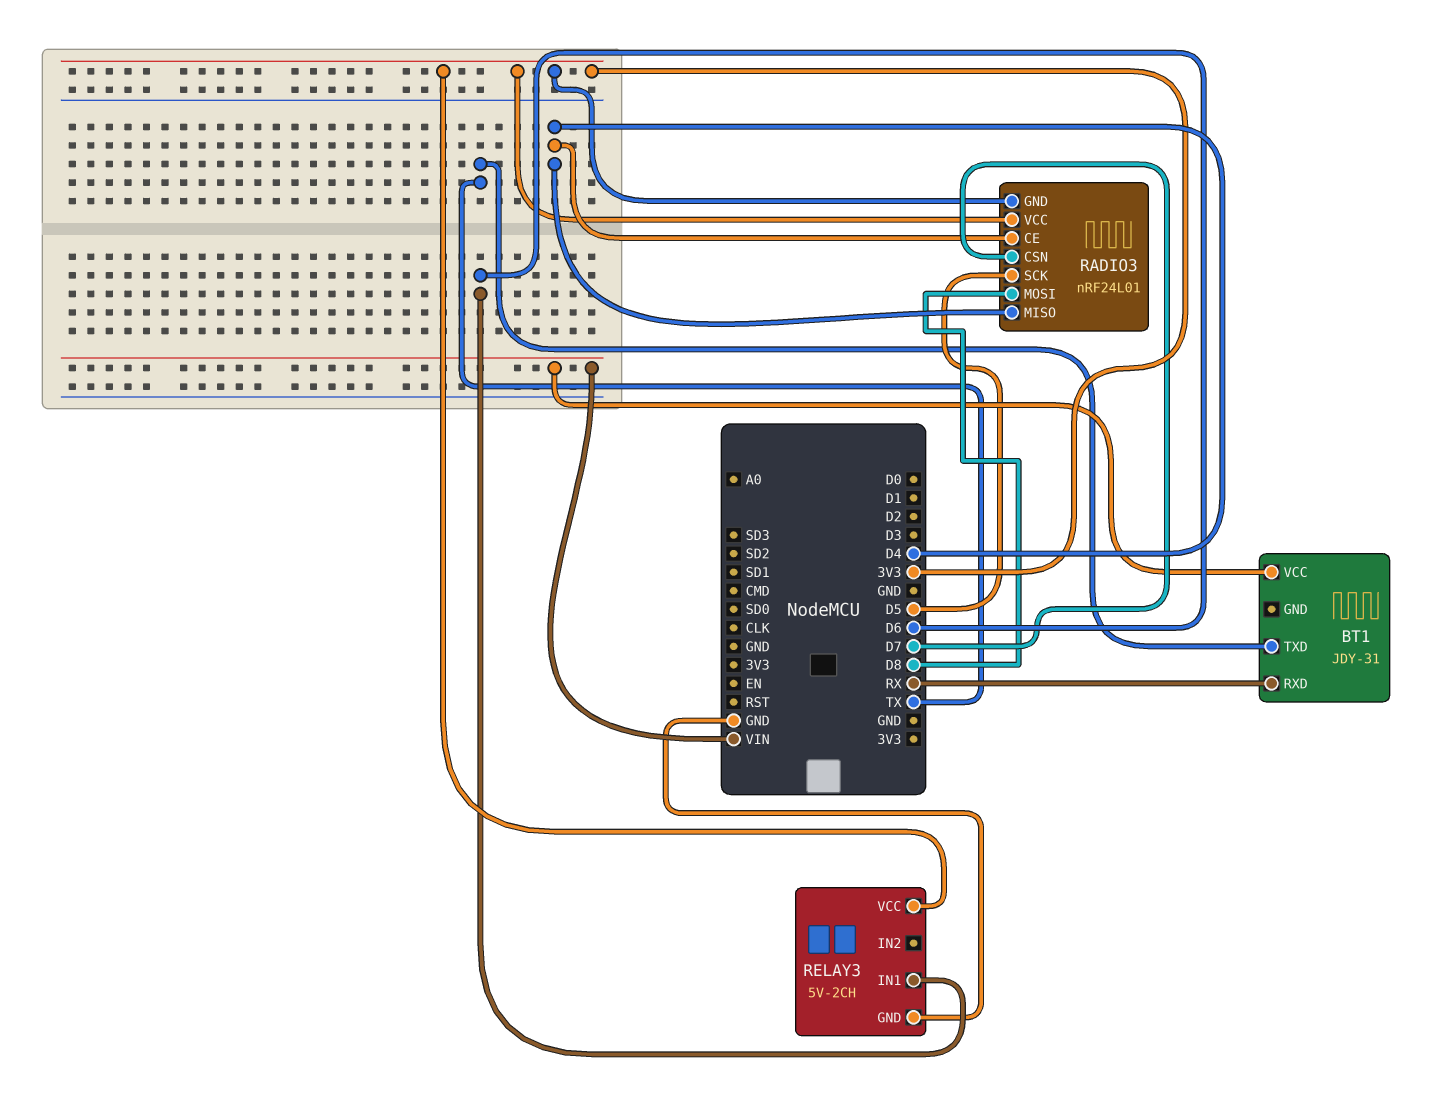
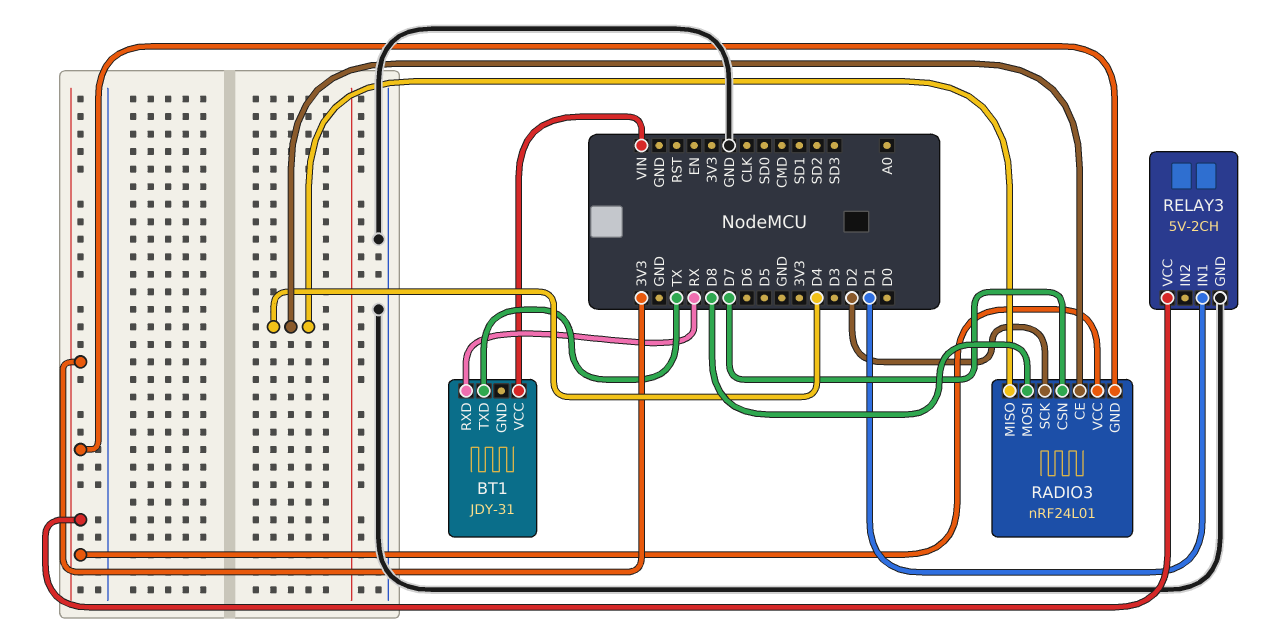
RADIO3 pin SCK: D5 -> D2
RELAY3 pin IN1: D6 -> D1

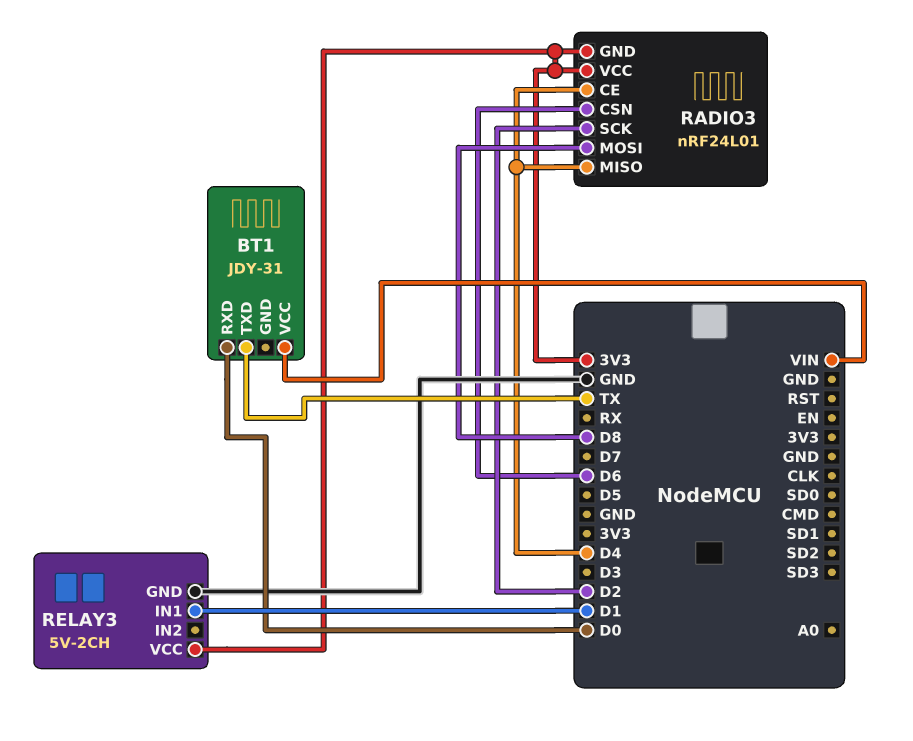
BT1 pin RXD: RX -> D0
RADIO3 pin CSN: D7 -> D6

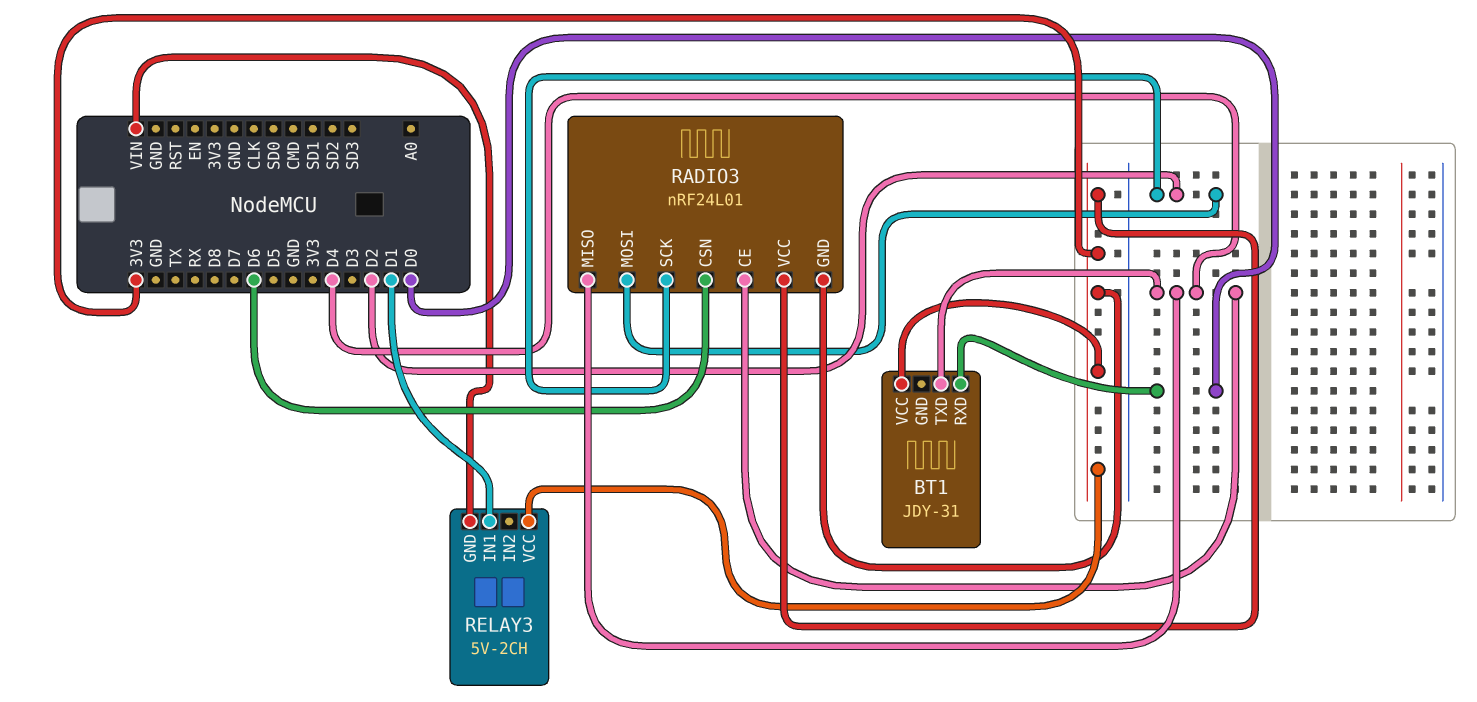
BT1 pin TXD: TX -> D4
BT1 pin VCC: VIN -> 3V3
RADIO3 pin MOSI: D8 -> D2
RELAY3 pin GND: GND -> VIN

